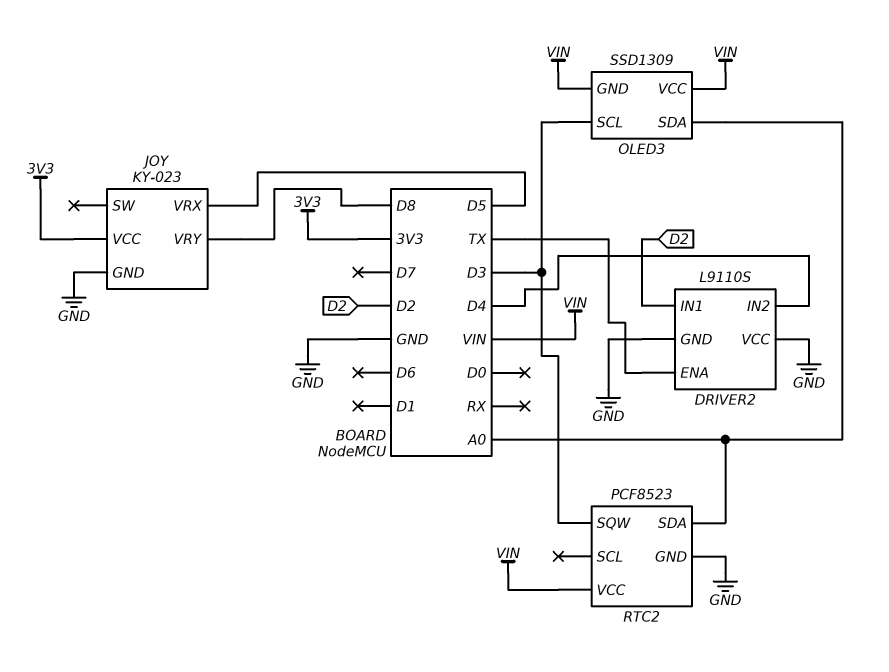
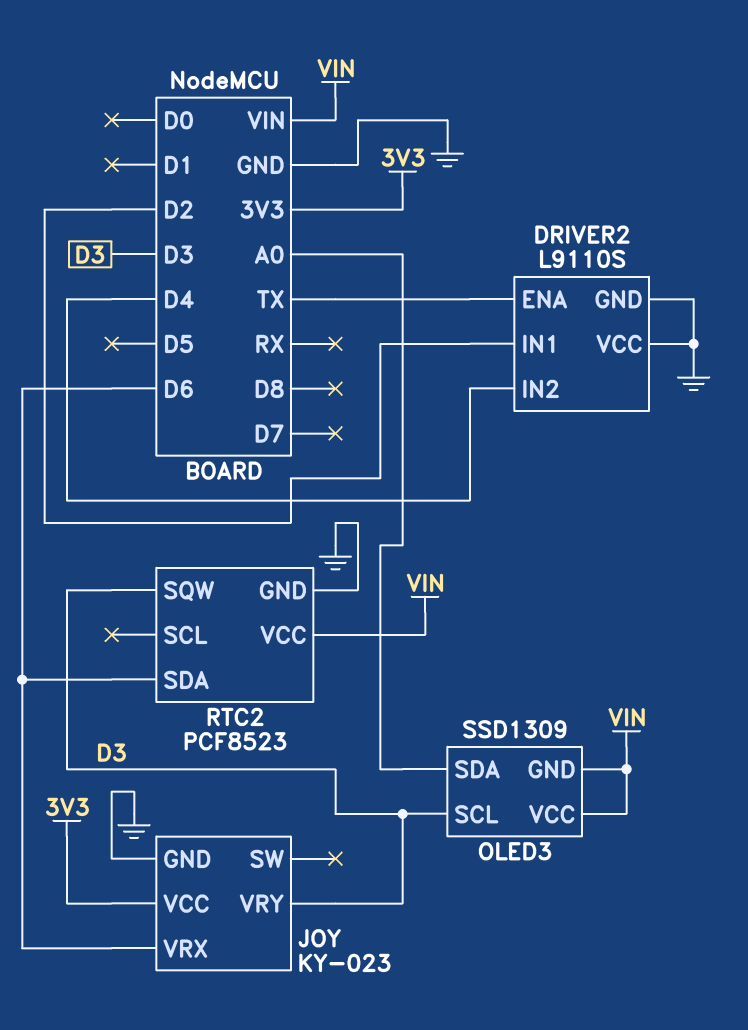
JOY pin VRX: D5 -> D6
JOY pin VRY: D8 -> D3
RTC2 pin SDA: A0 -> D6

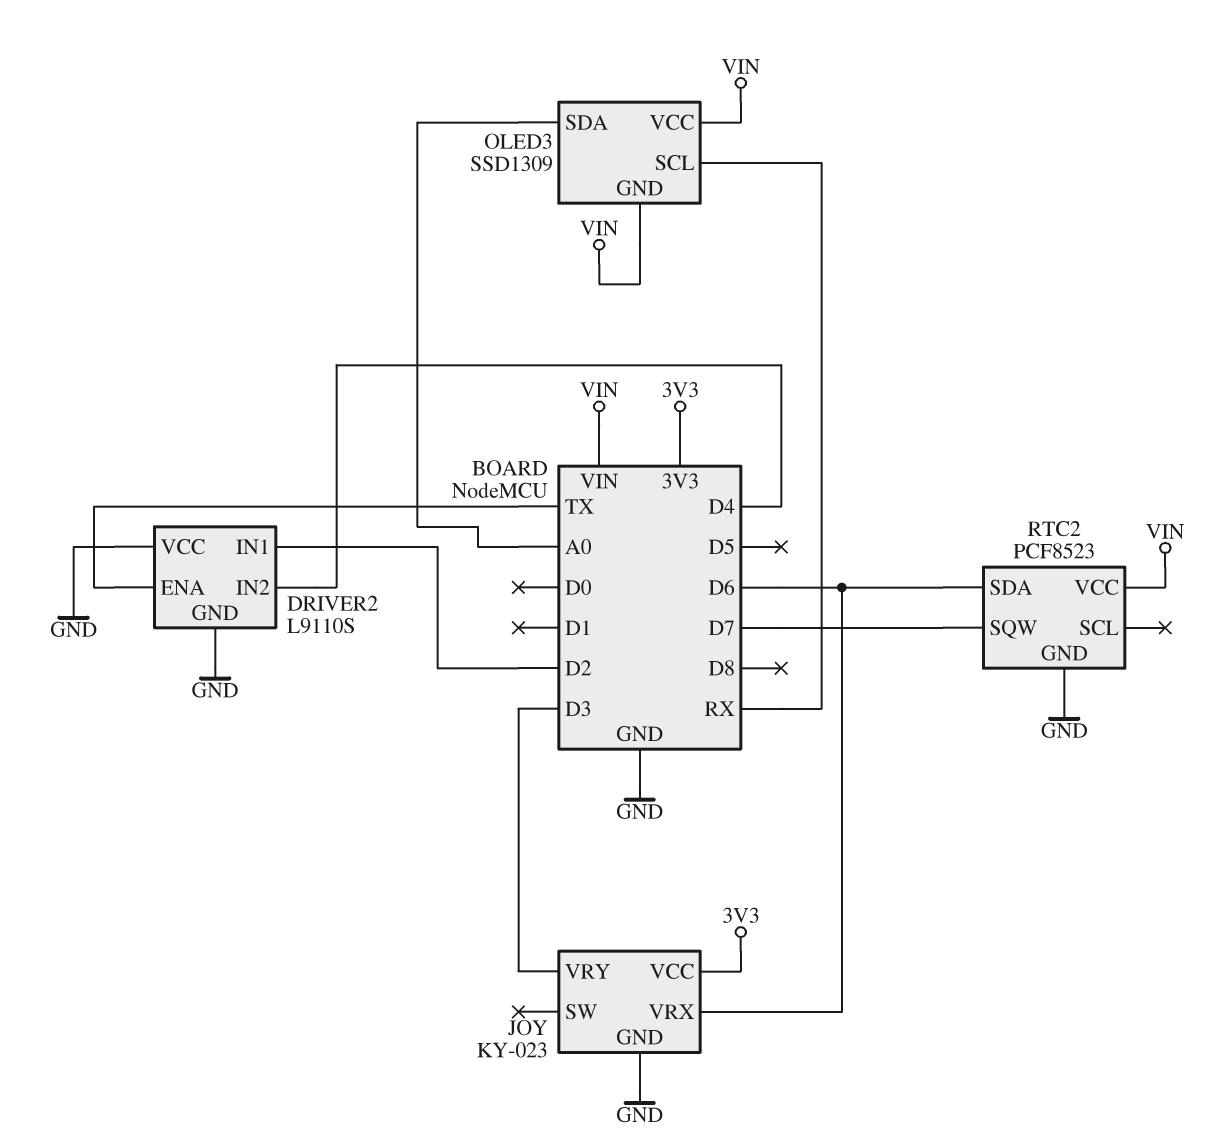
OLED3 pin SCL: D3 -> RX
RTC2 pin SQW: D3 -> D7

